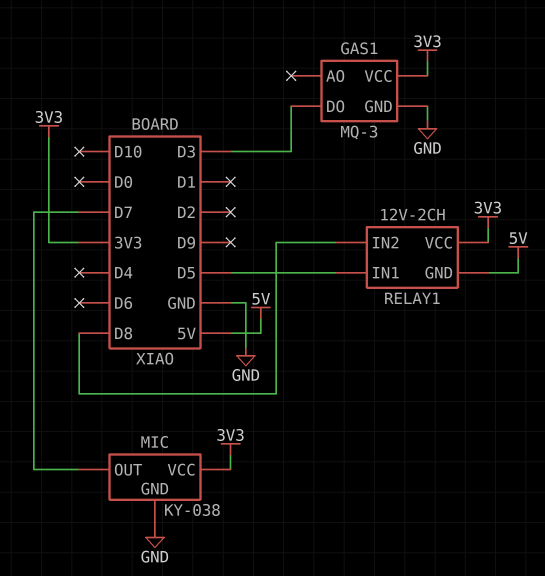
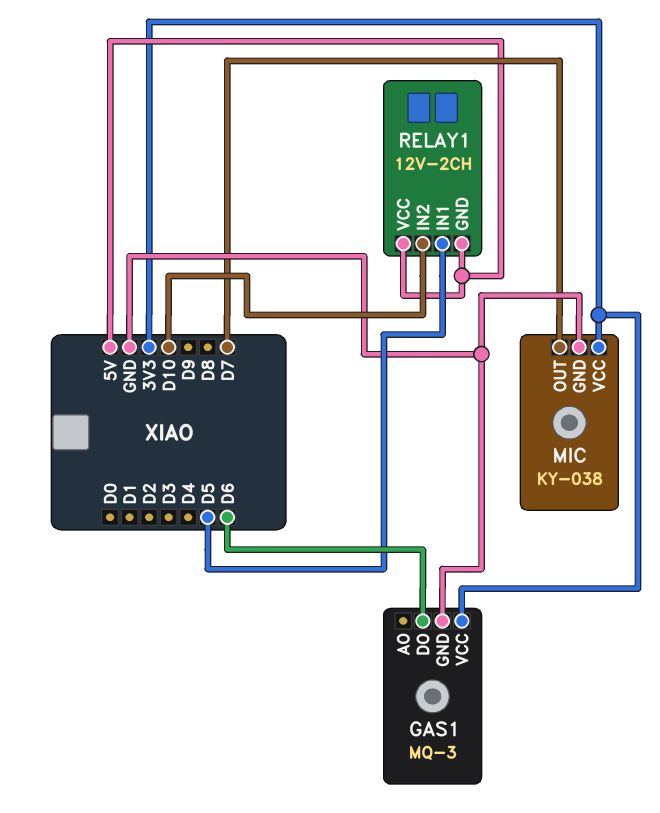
GAS1 pin DO: D3 -> D6
RELAY1 pin IN2: D8 -> D10
RELAY1 pin VCC: 3V3 -> 5V

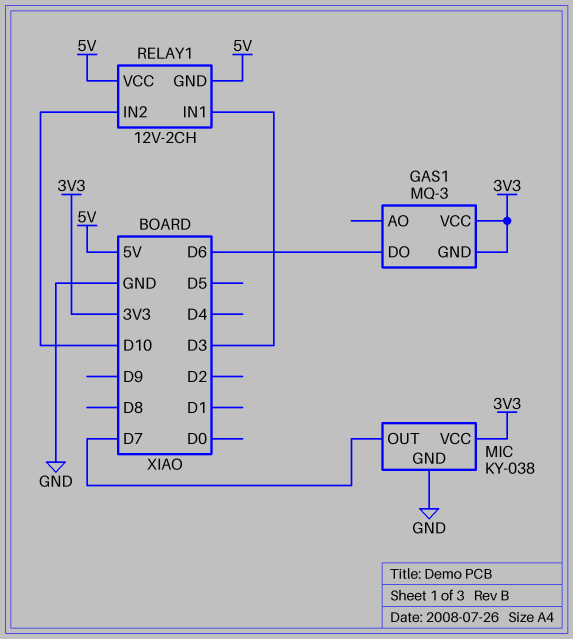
GAS1 pin GND: GND -> 3V3
RELAY1 pin IN1: D5 -> D3

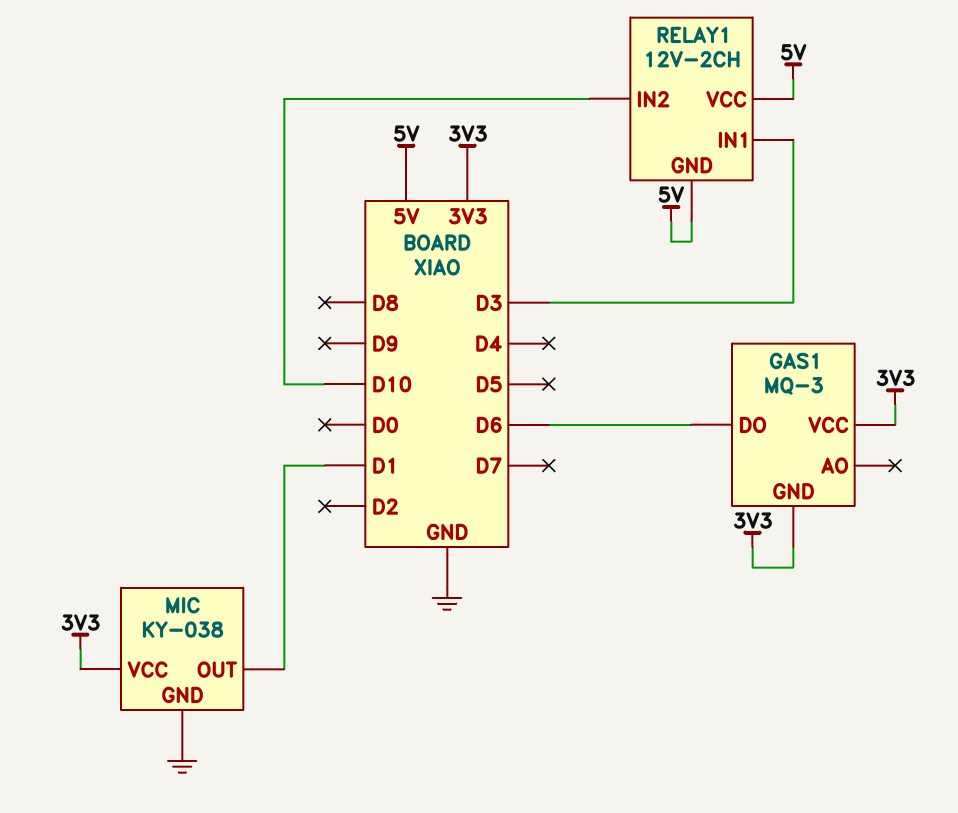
MIC pin OUT: D7 -> D1

